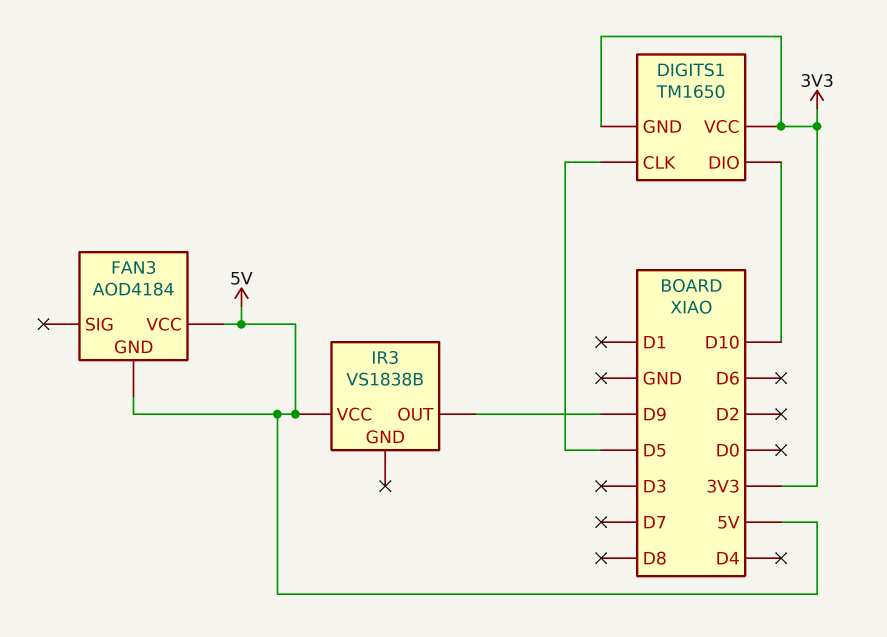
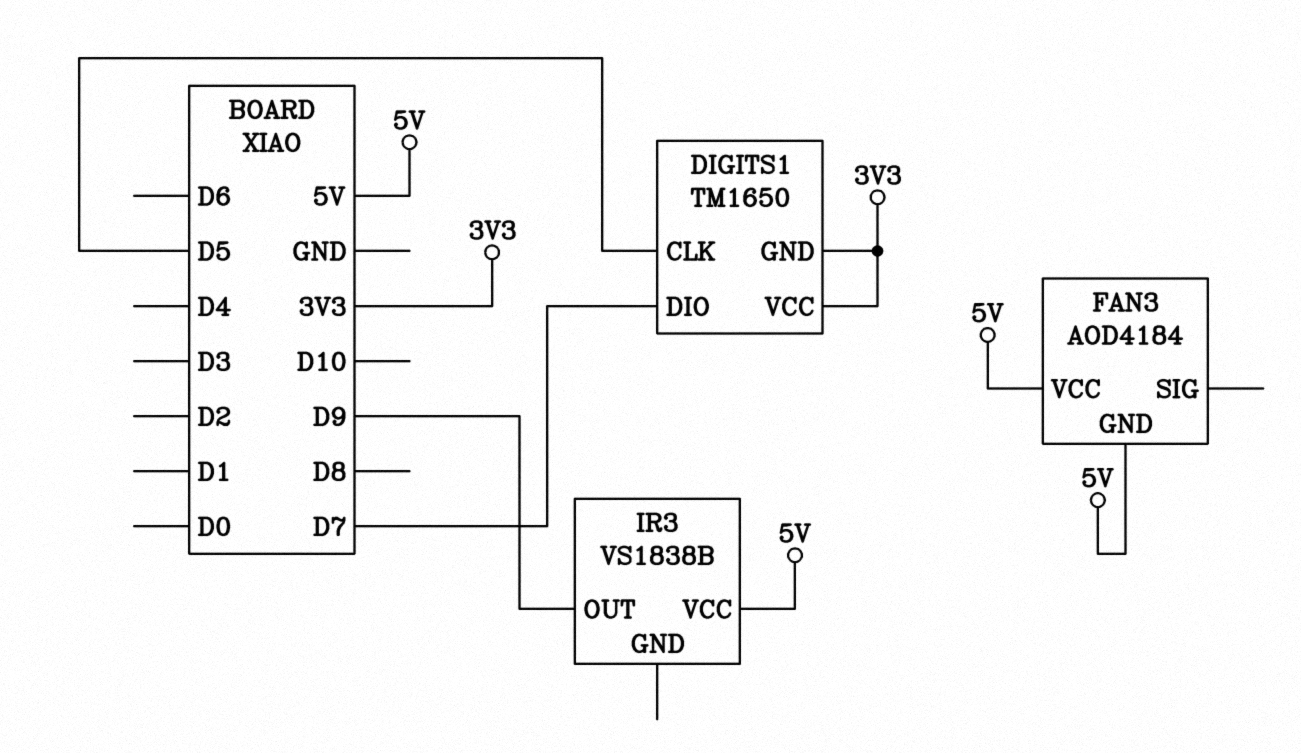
DIGITS1 pin DIO: D10 -> D7

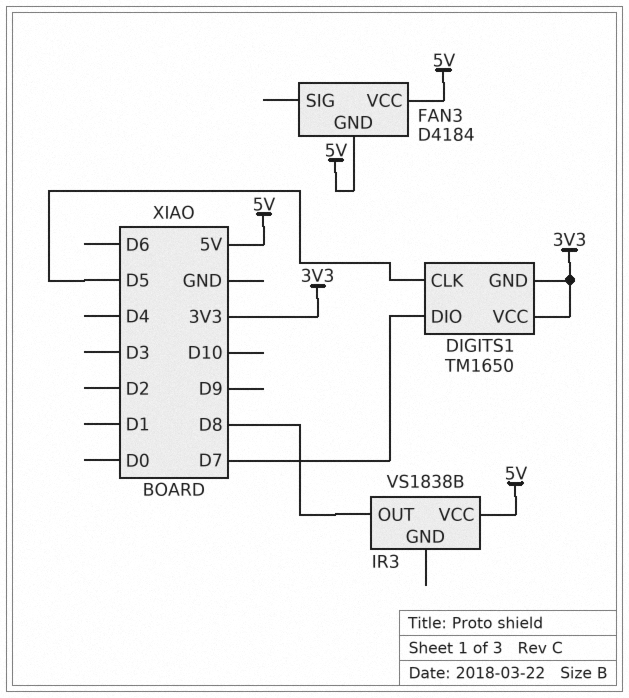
FAN3: AOD4184 -> D4184
IR3 pin OUT: D9 -> D8

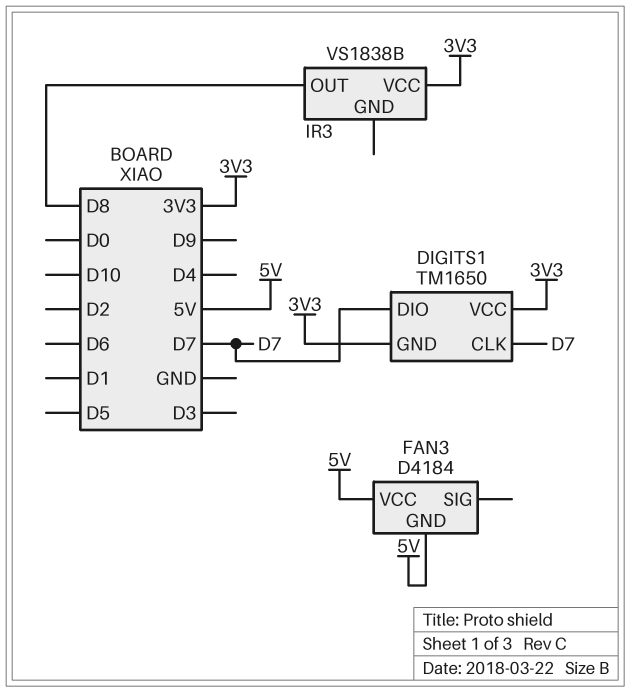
DIGITS1 pin CLK: D5 -> D7
IR3 pin VCC: 5V -> 3V3

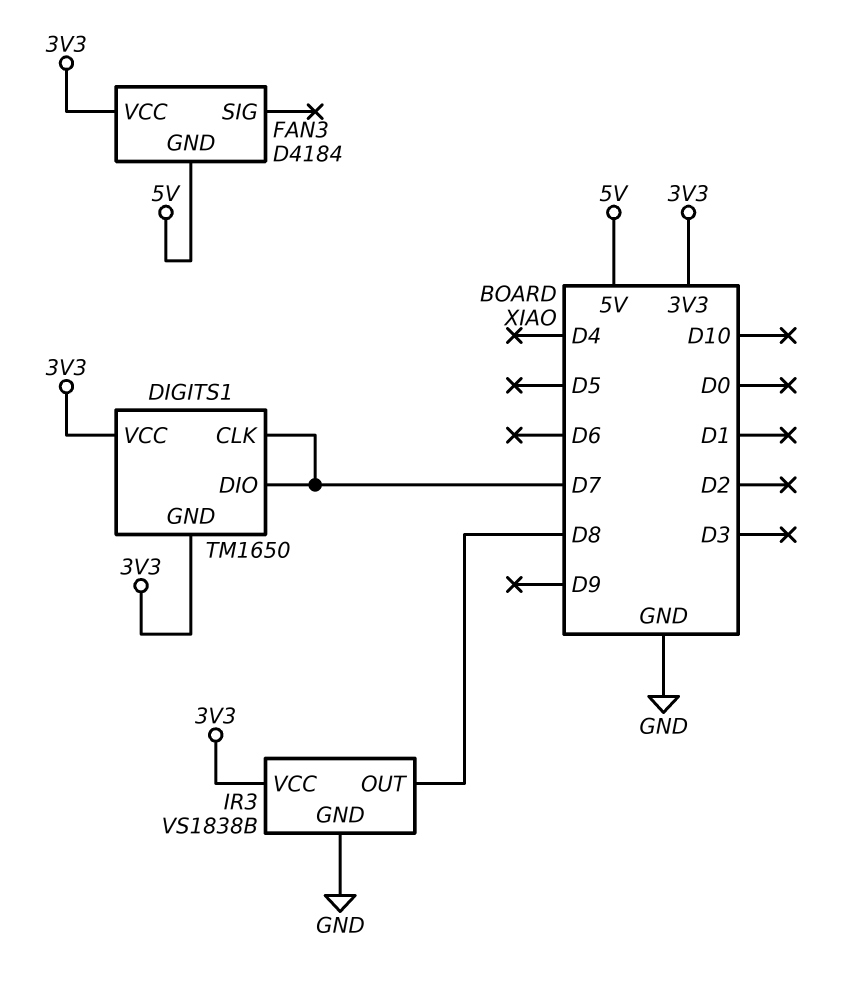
FAN3 pin VCC: 5V -> 3V3
IR3 pin GND: none -> GND

